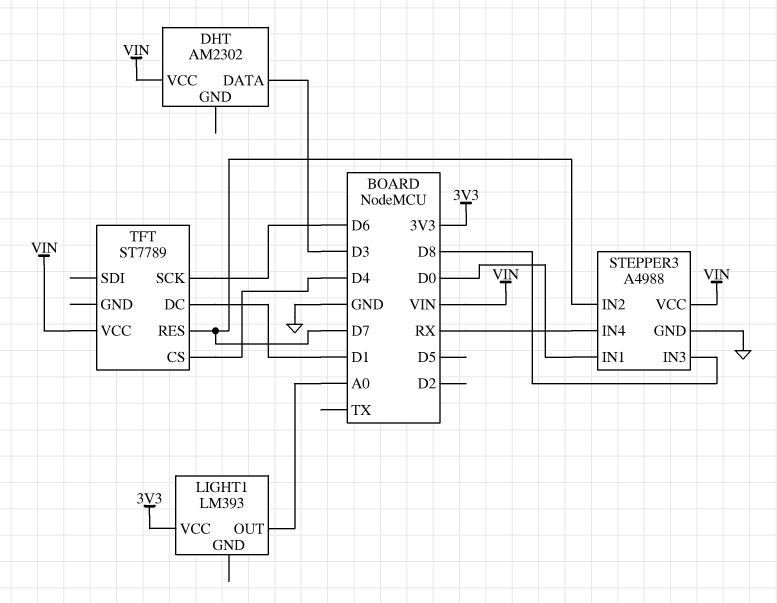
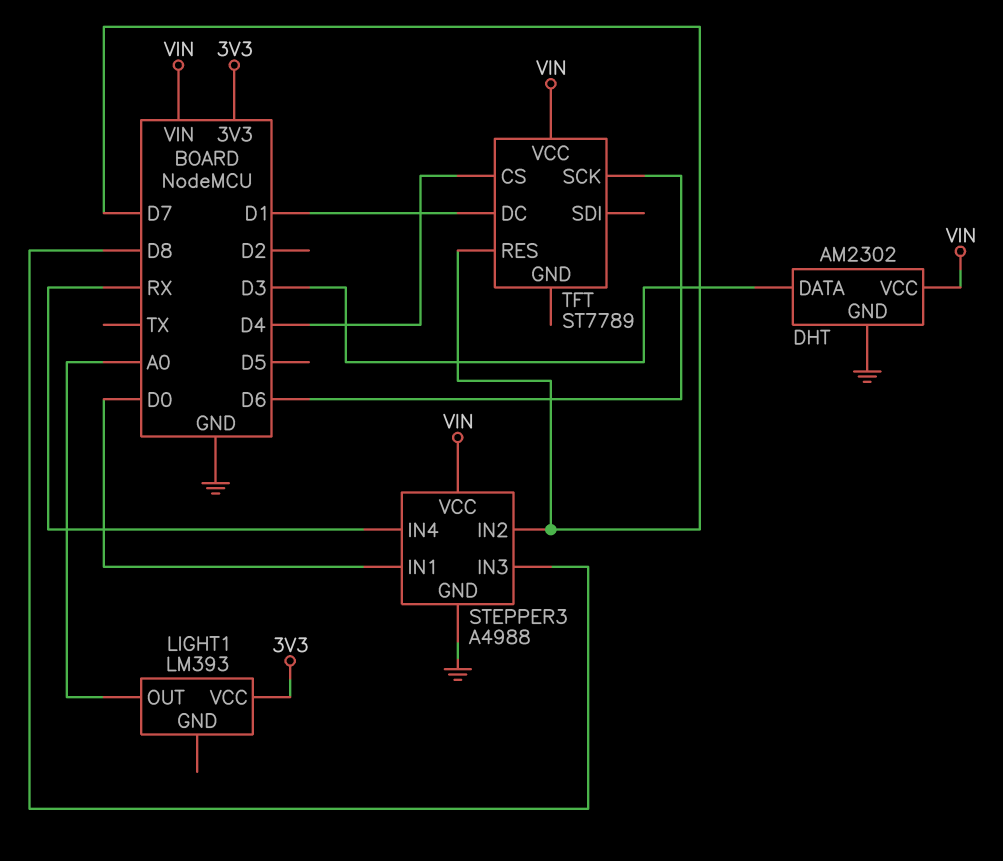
DHT pin GND: none -> GND

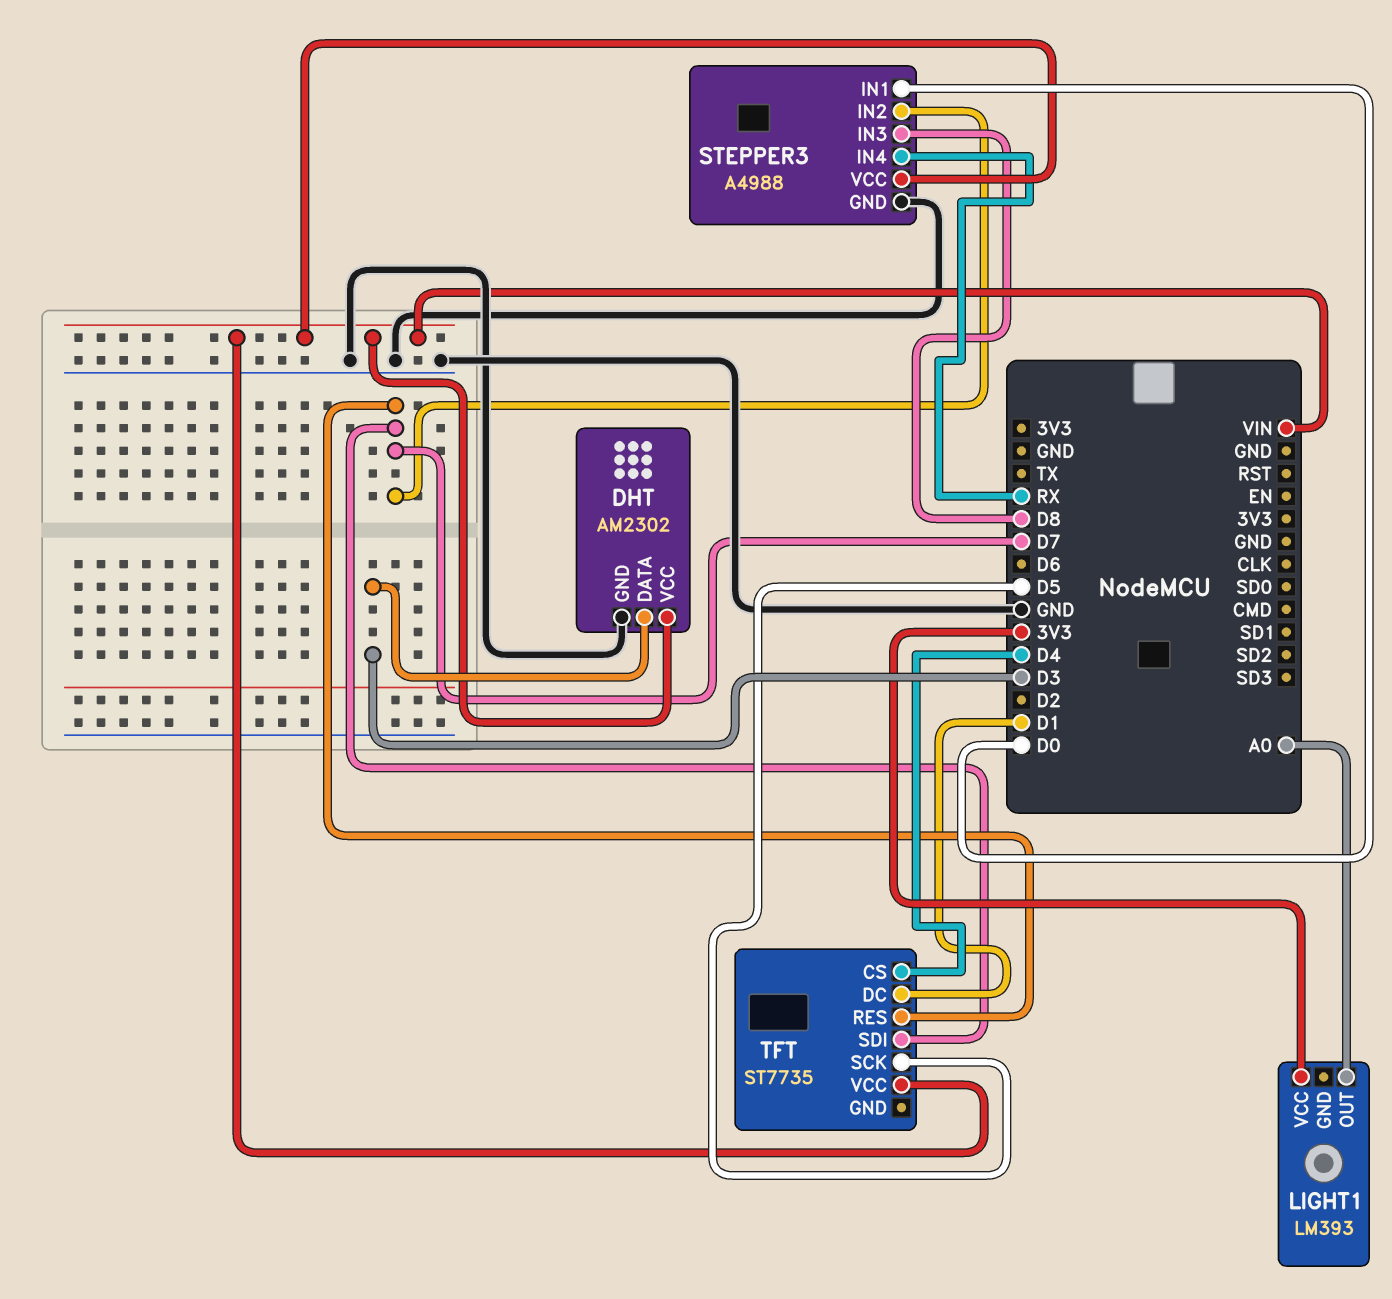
TFT: ST7789 -> ST7735
TFT pin SCK: D6 -> D5
TFT pin SDI: none -> D7

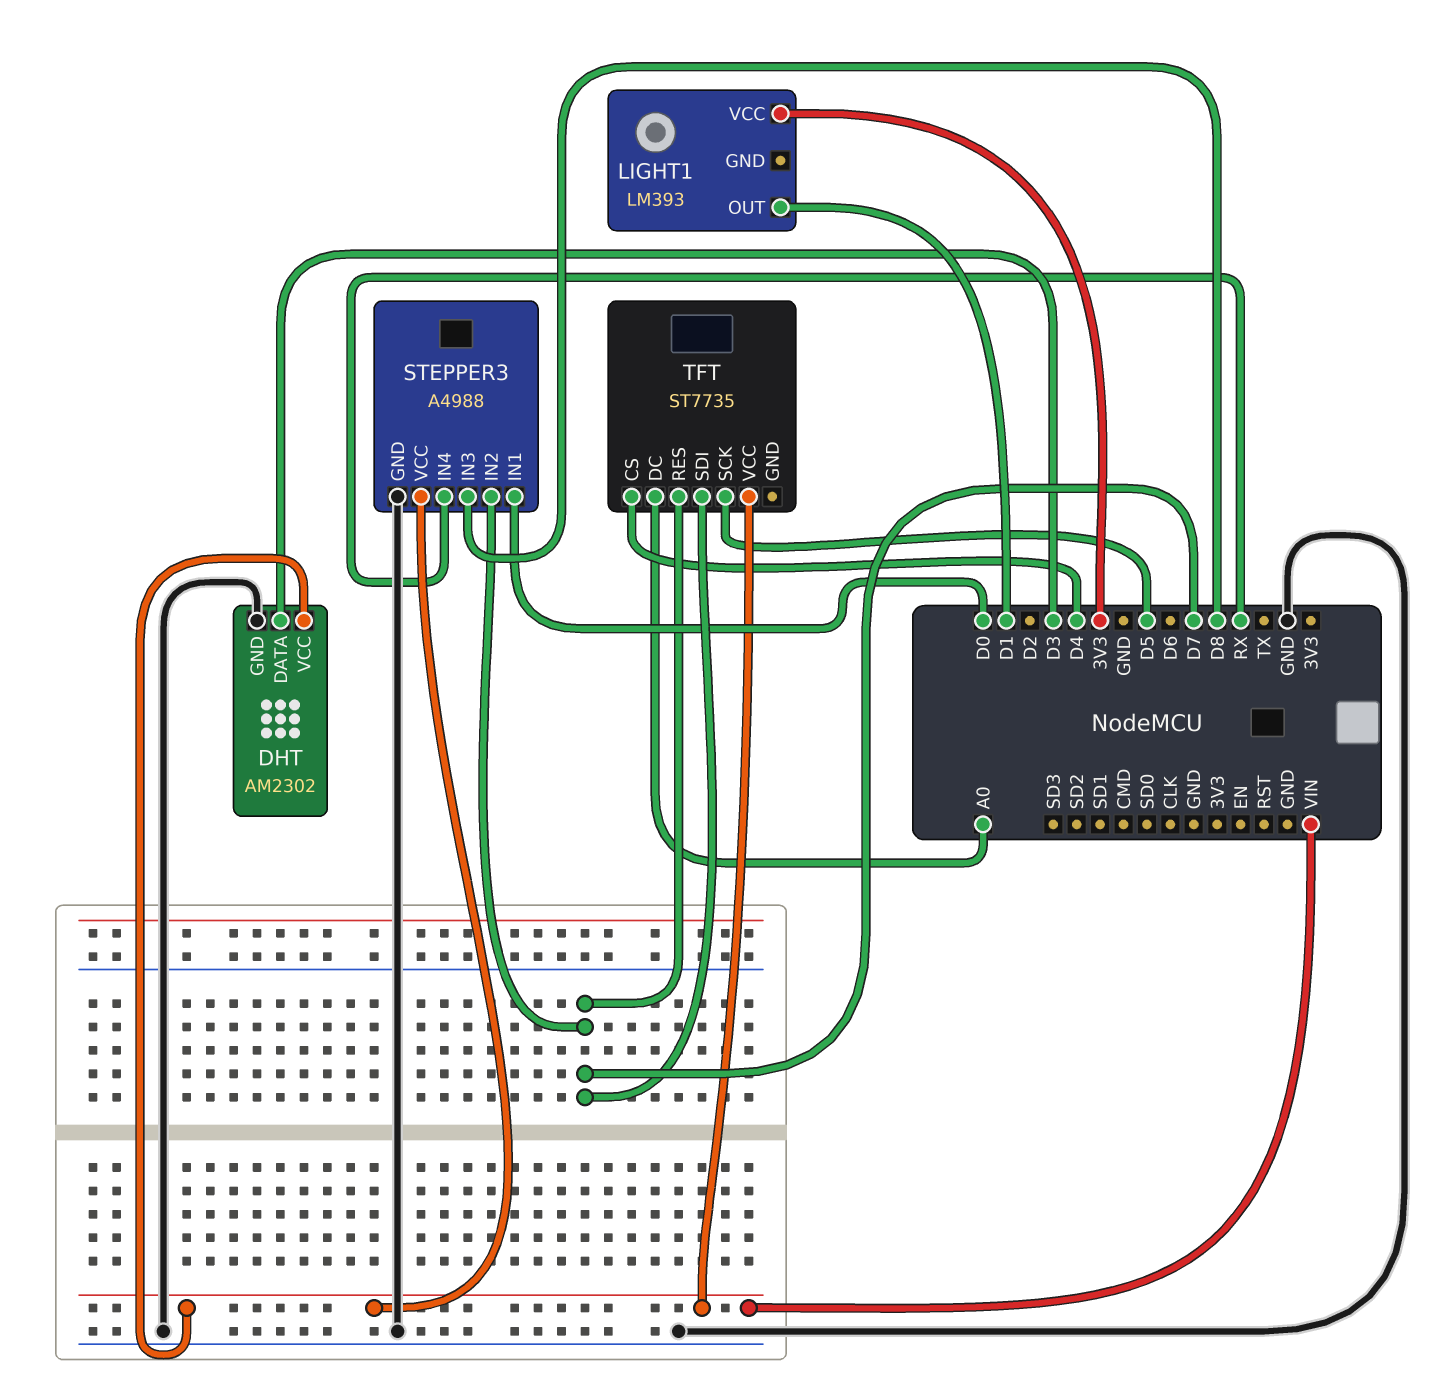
LIGHT1 pin OUT: A0 -> D1
TFT pin DC: D1 -> A0

